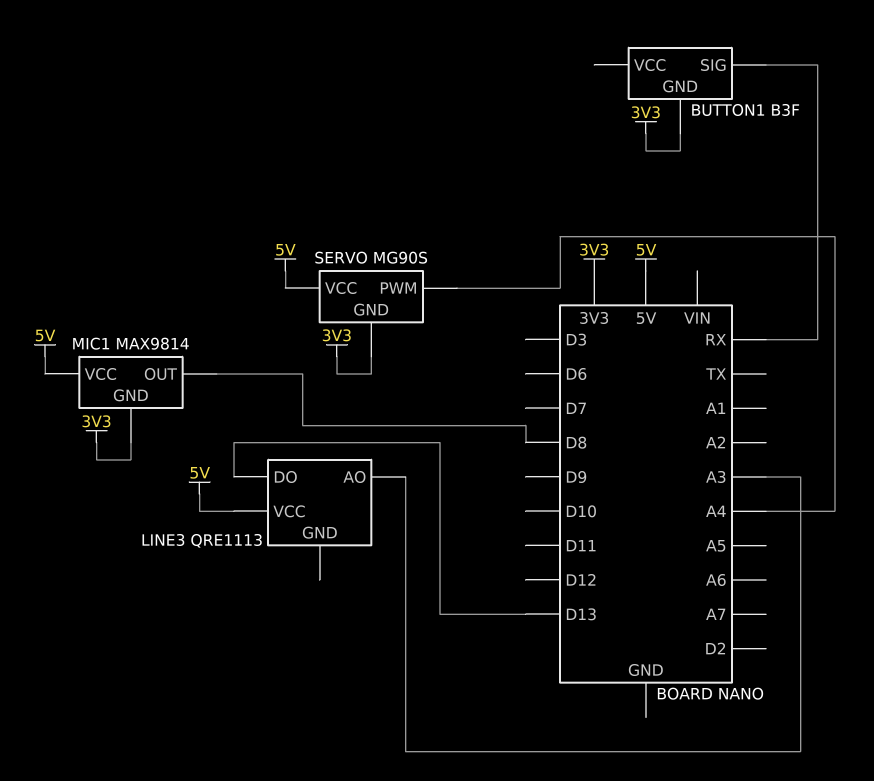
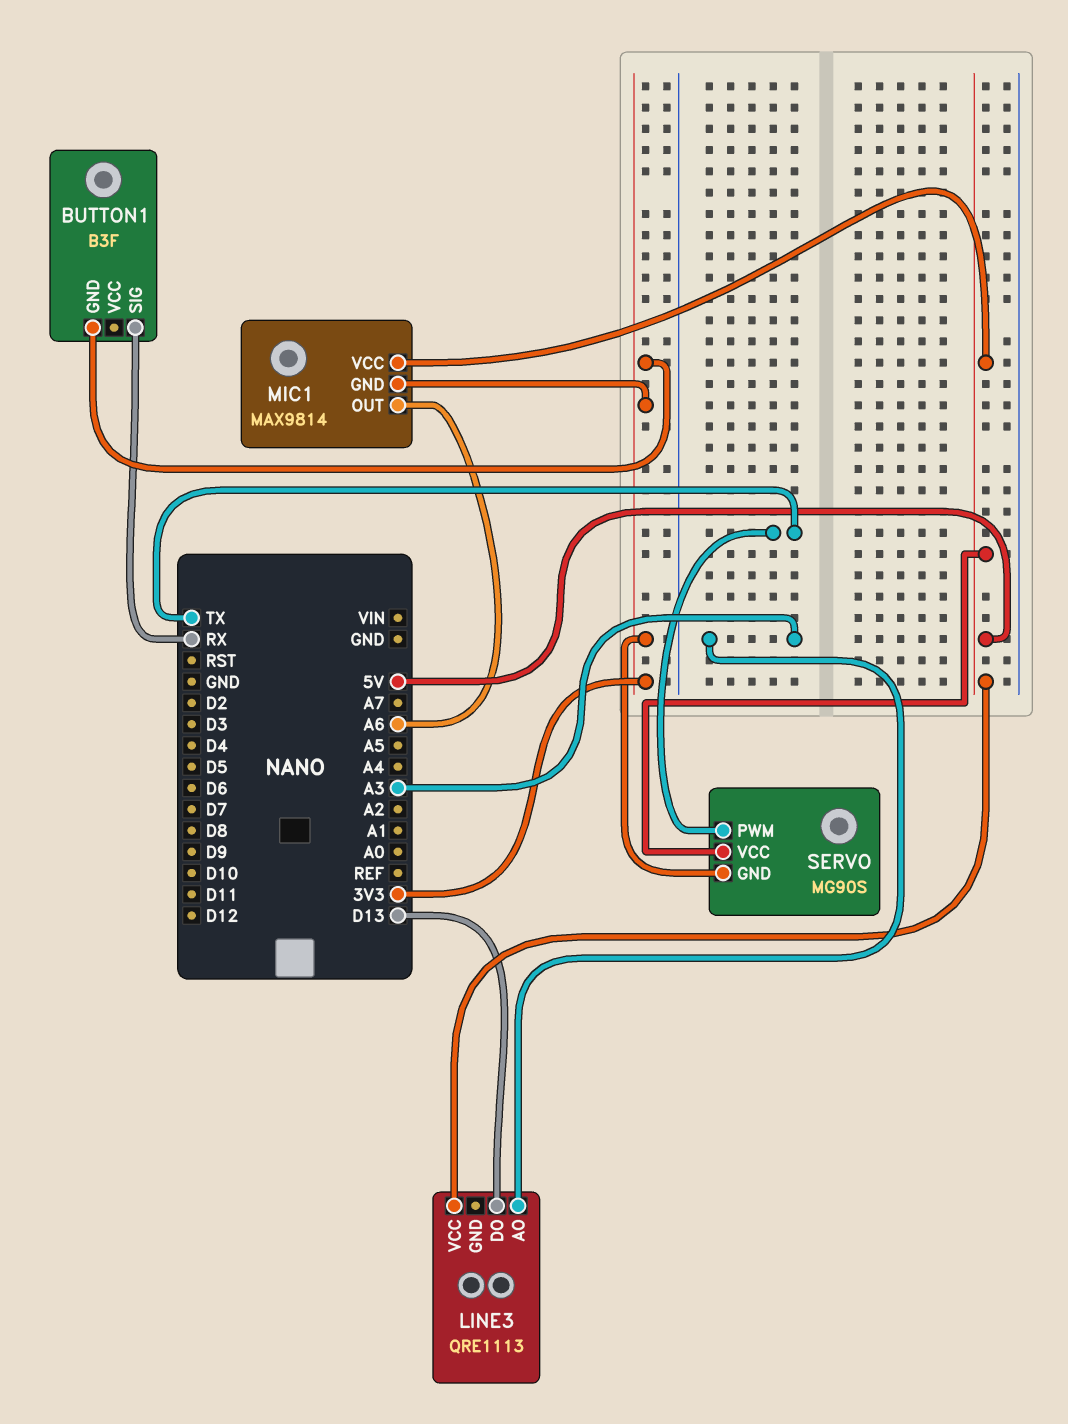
MIC1 pin OUT: D8 -> A6
SERVO pin PWM: A4 -> TX

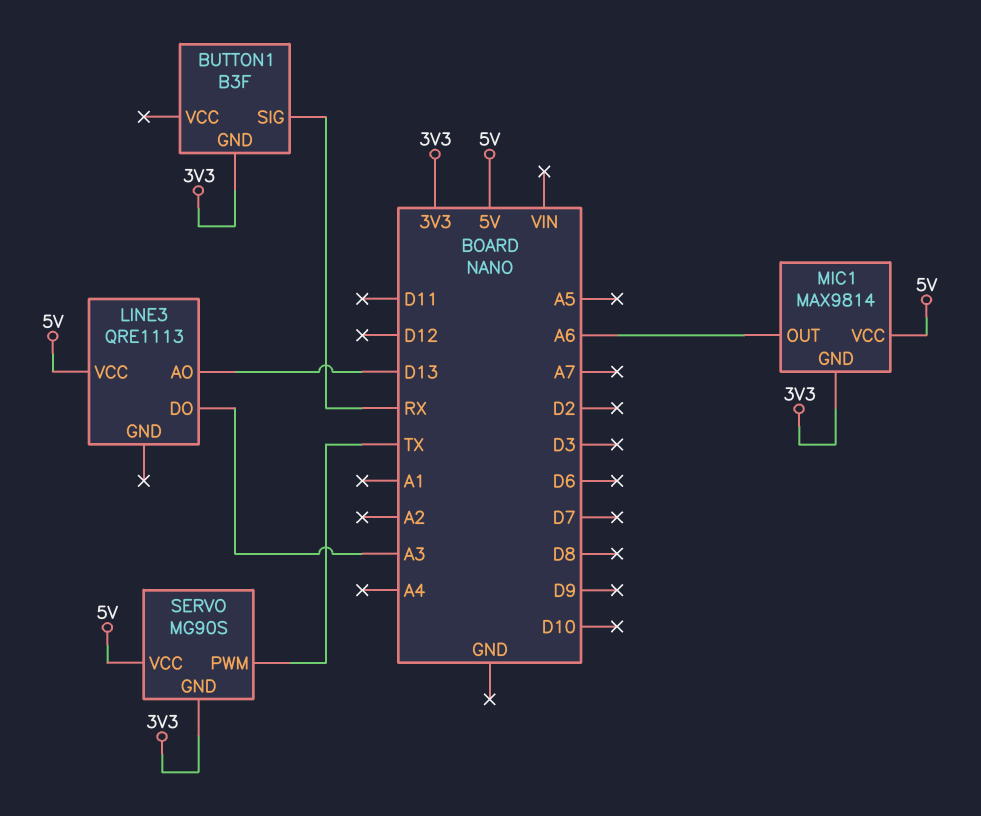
LINE3 pin AO: A3 -> D13
LINE3 pin DO: D13 -> A3

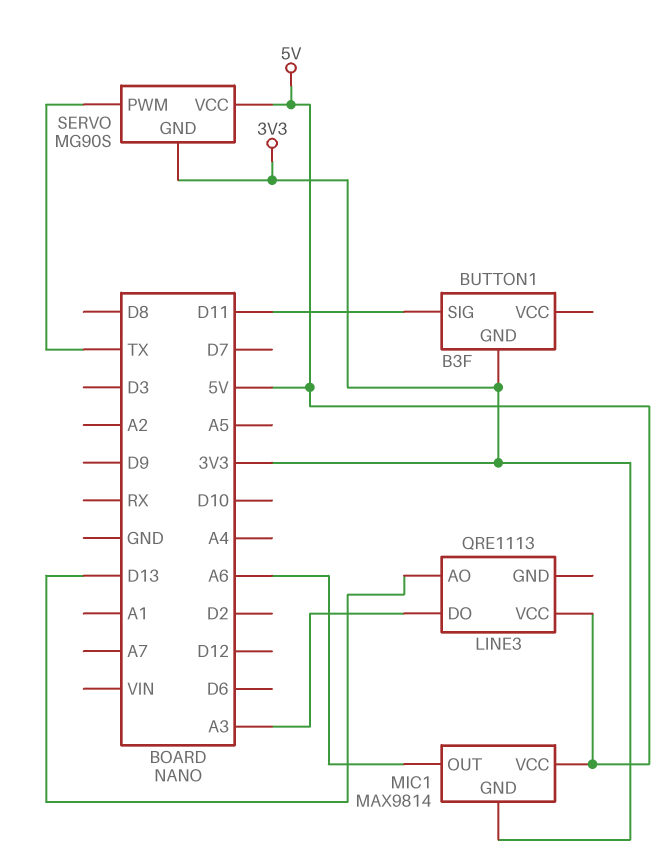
BUTTON1 pin SIG: RX -> D11

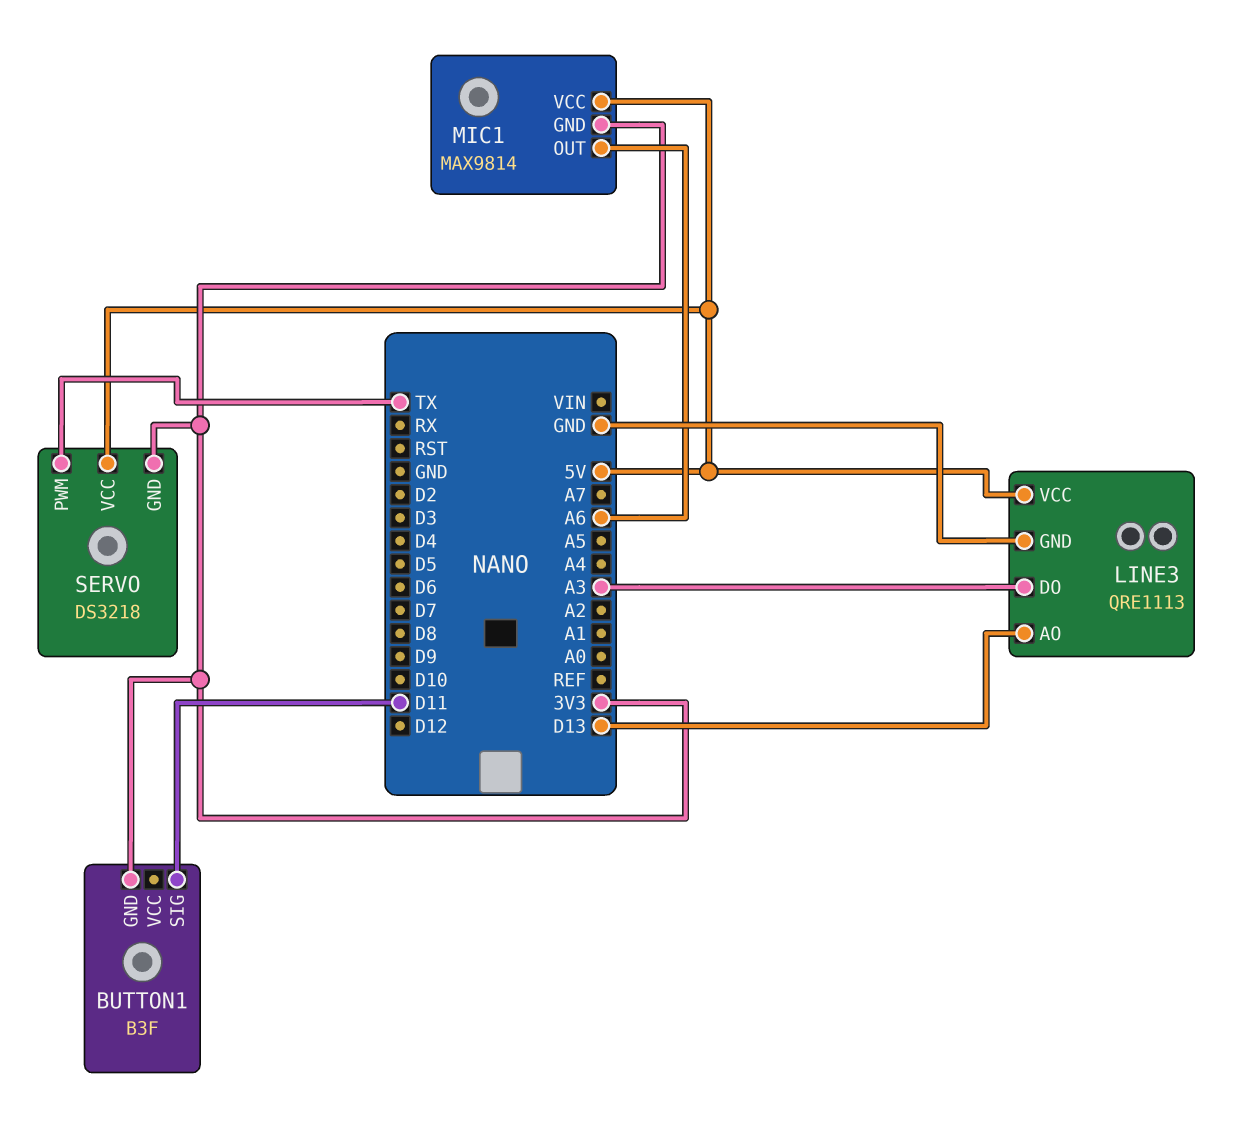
LINE3 pin GND: none -> GND
SERVO: MG90S -> DS3218

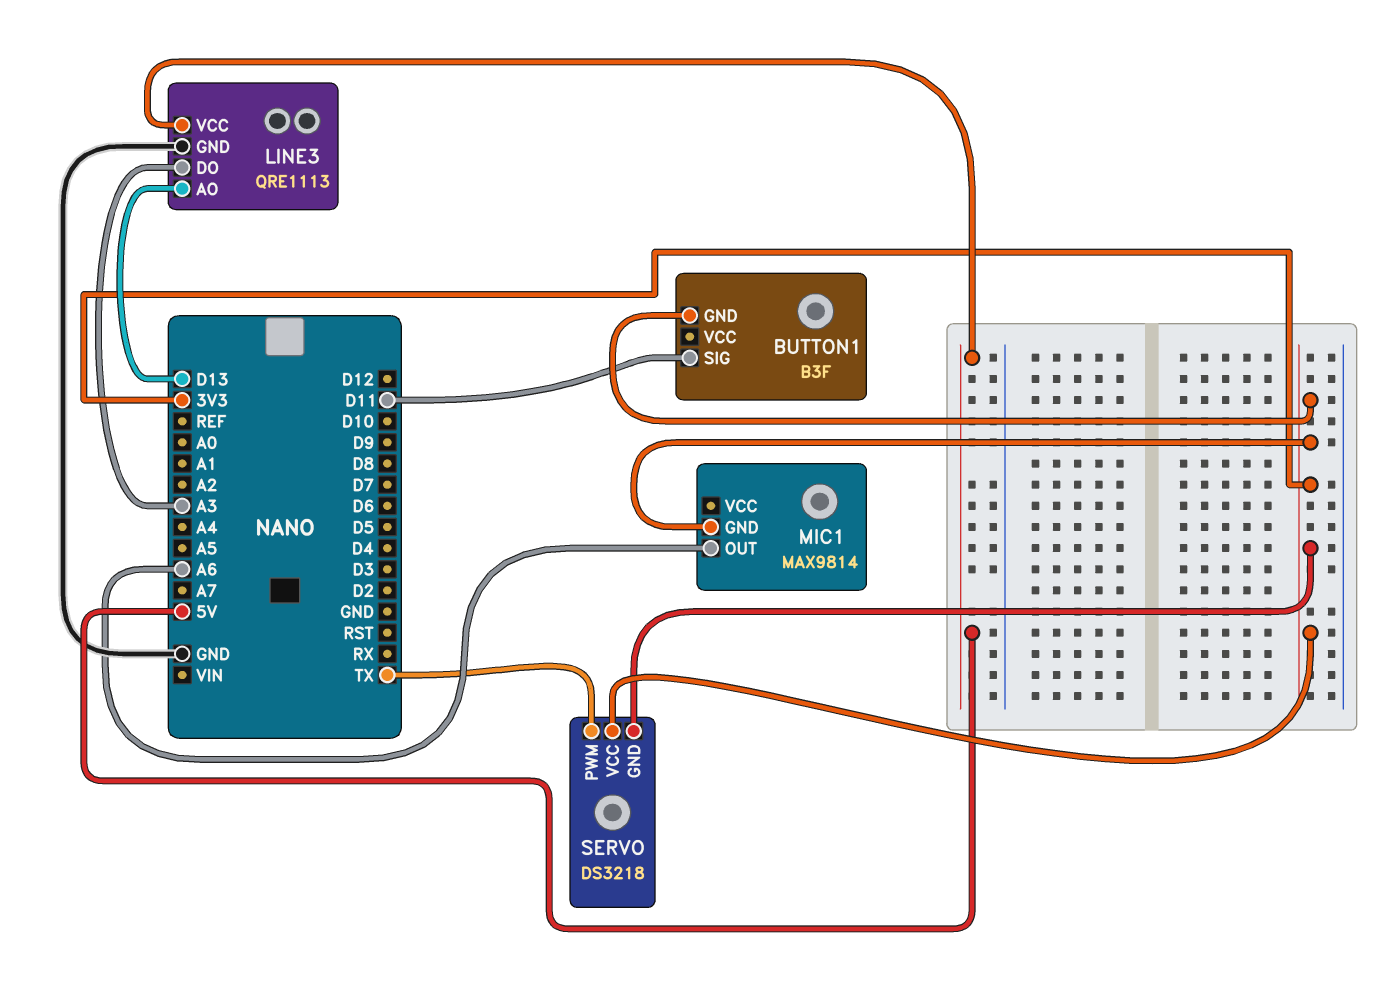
MIC1 pin VCC: 5V -> none
SERVO pin VCC: 5V -> 3V3

